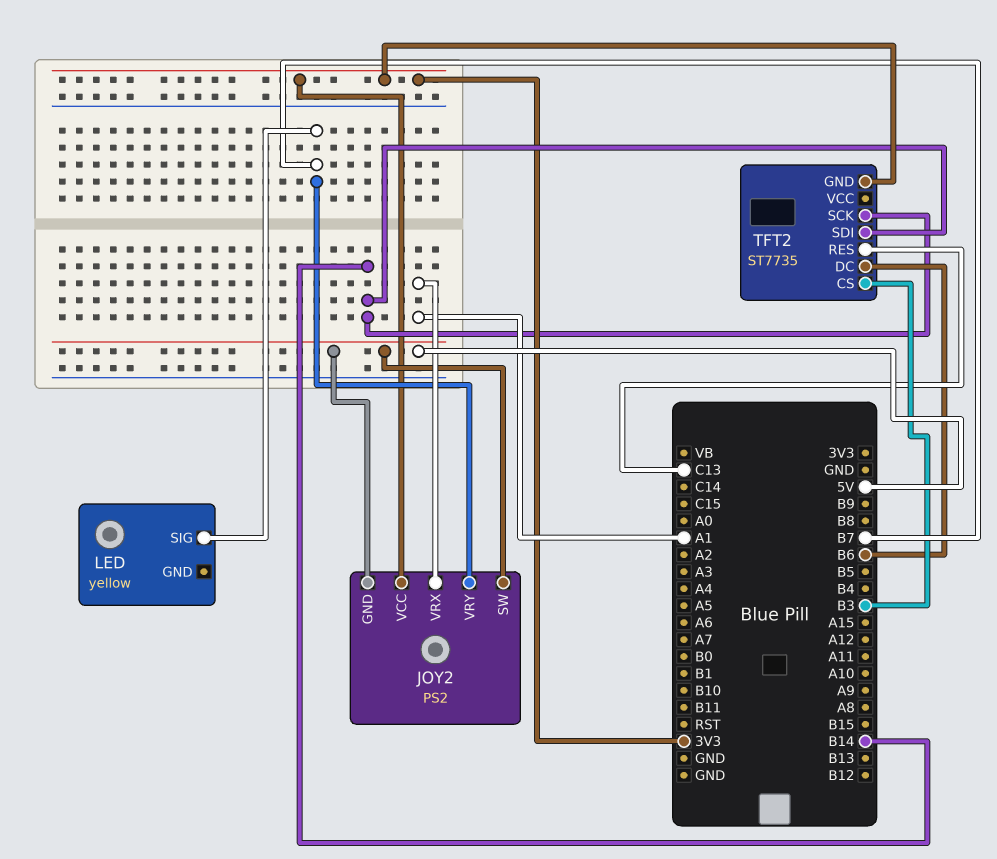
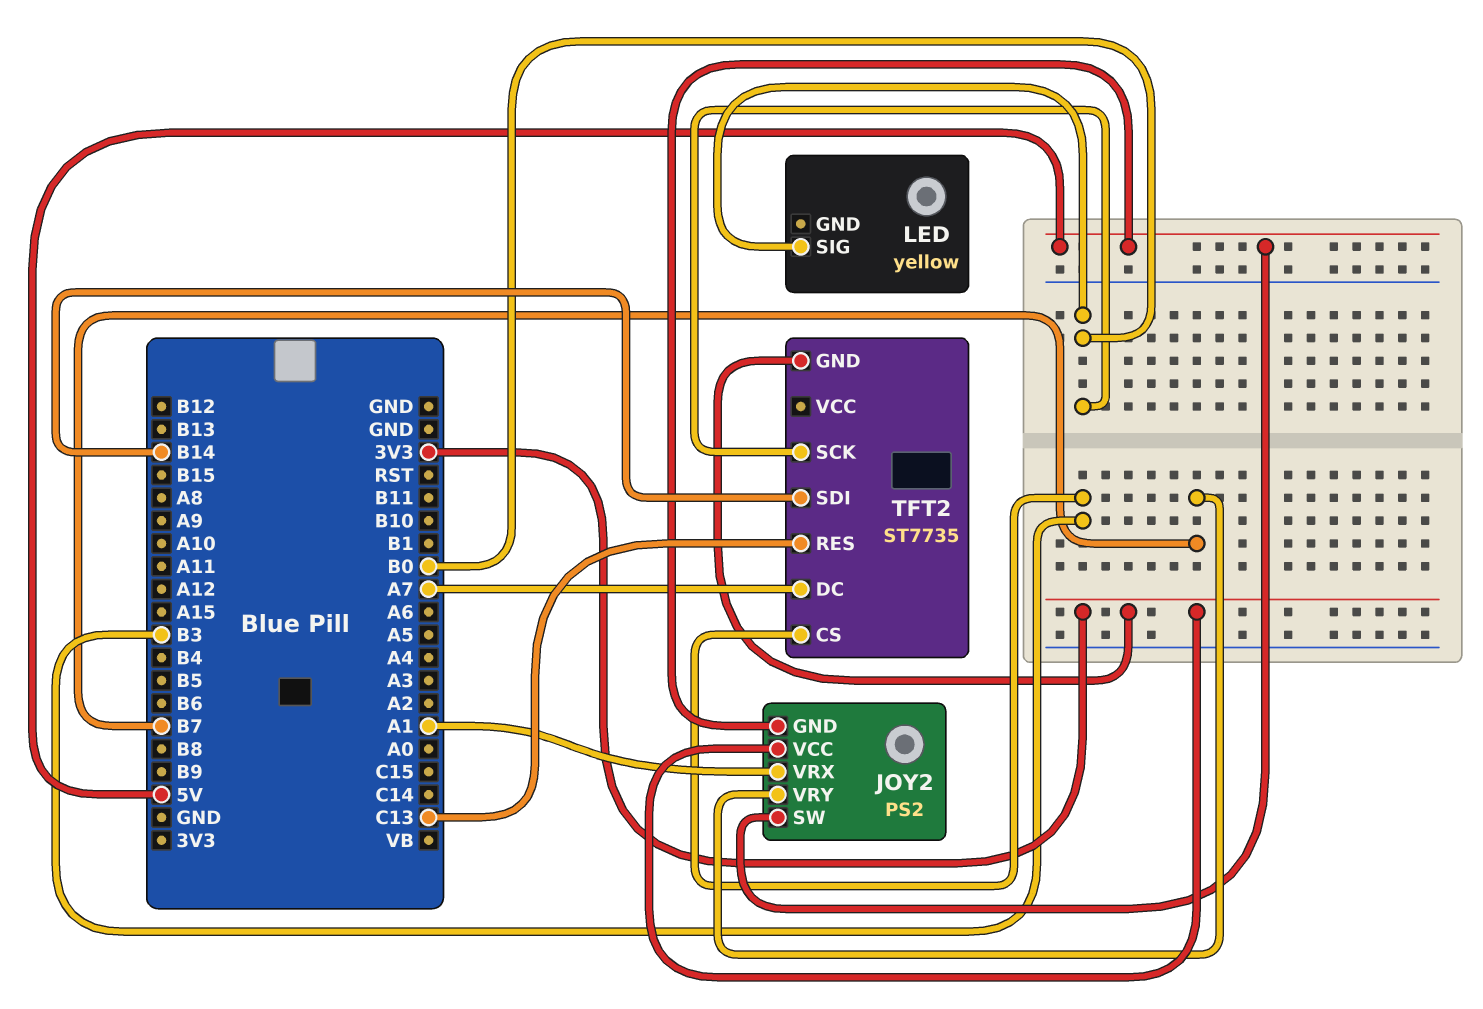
LED pin SIG: B7 -> B0
TFT2 pin DC: B6 -> A7
TFT2 pin SCK: B14 -> B0

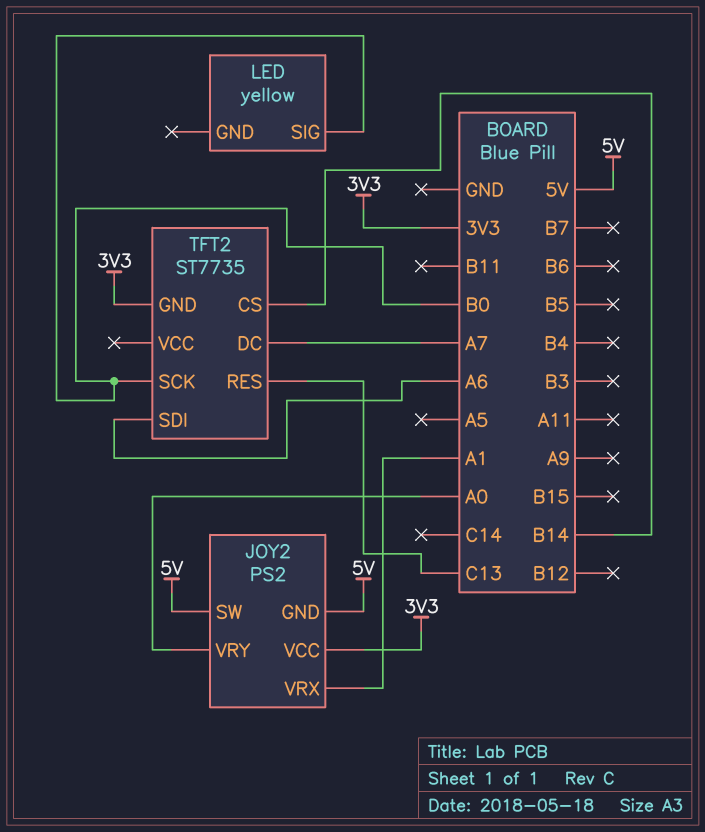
JOY2 pin VRY: B7 -> A0
TFT2 pin CS: B3 -> B14
TFT2 pin SDI: B14 -> A6

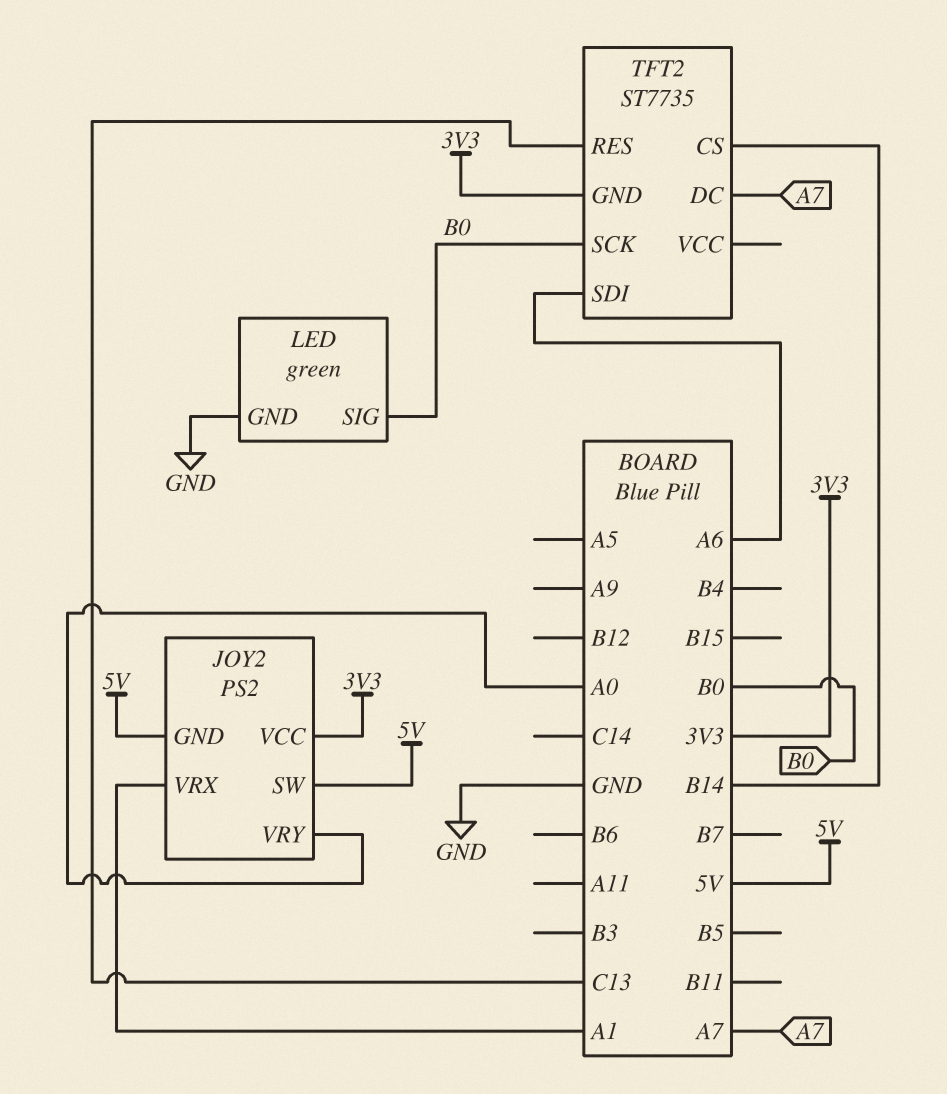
LED: yellow -> green
LED pin GND: none -> GND

